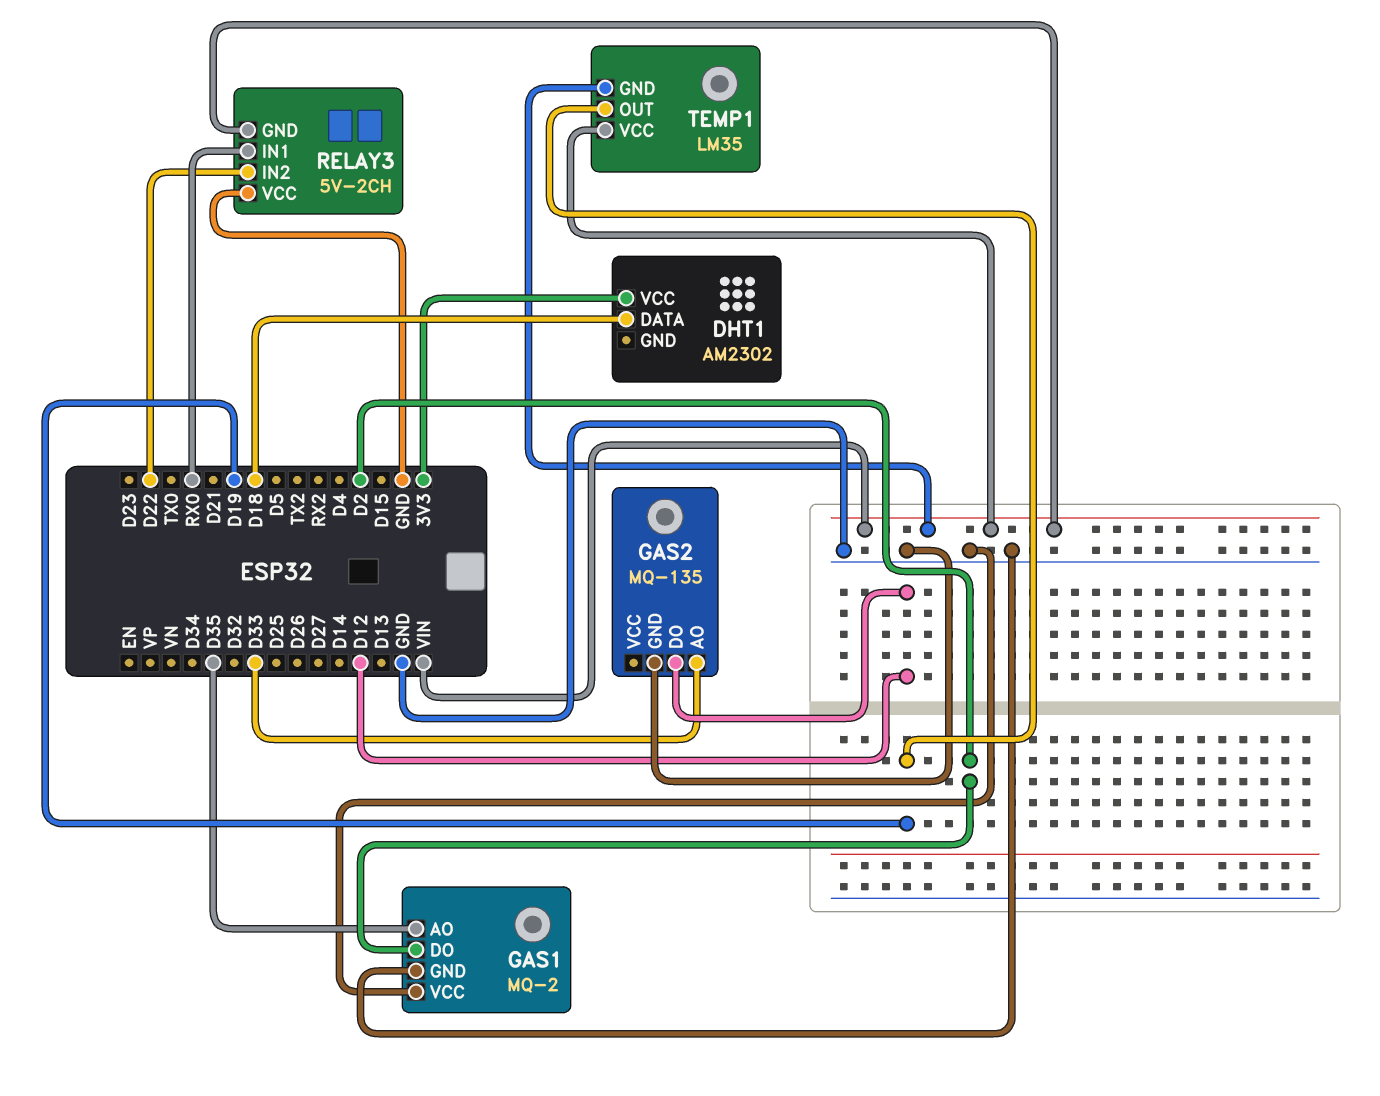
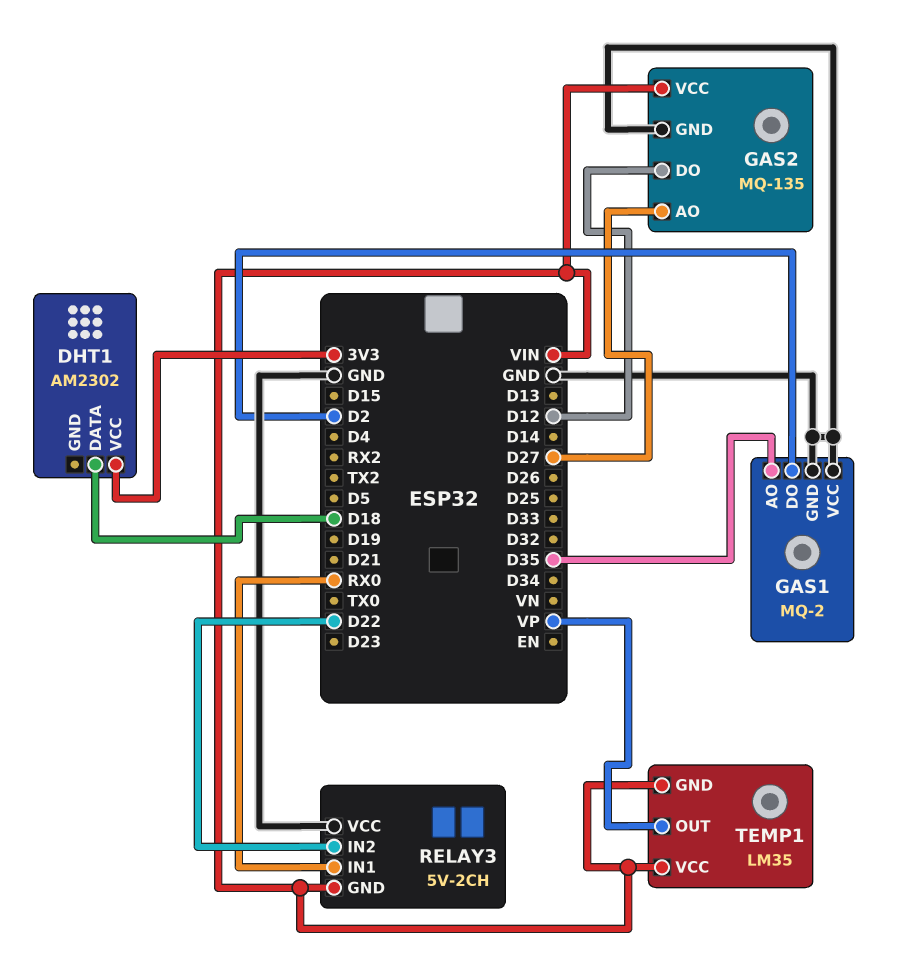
GAS2 pin AO: D33 -> D27
GAS2 pin VCC: none -> VIN
TEMP1 pin OUT: D19 -> VP

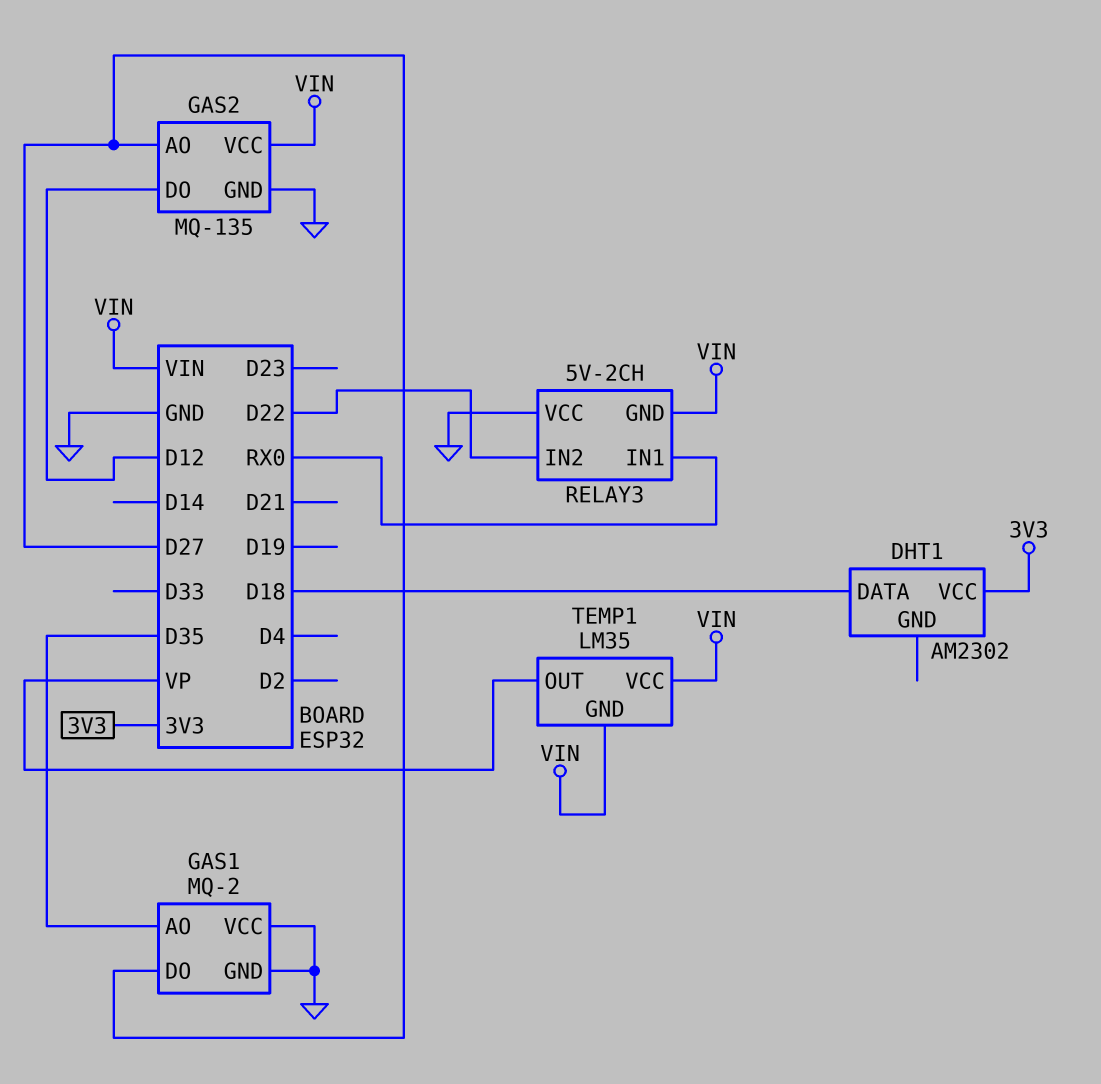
GAS1 pin DO: D2 -> D27

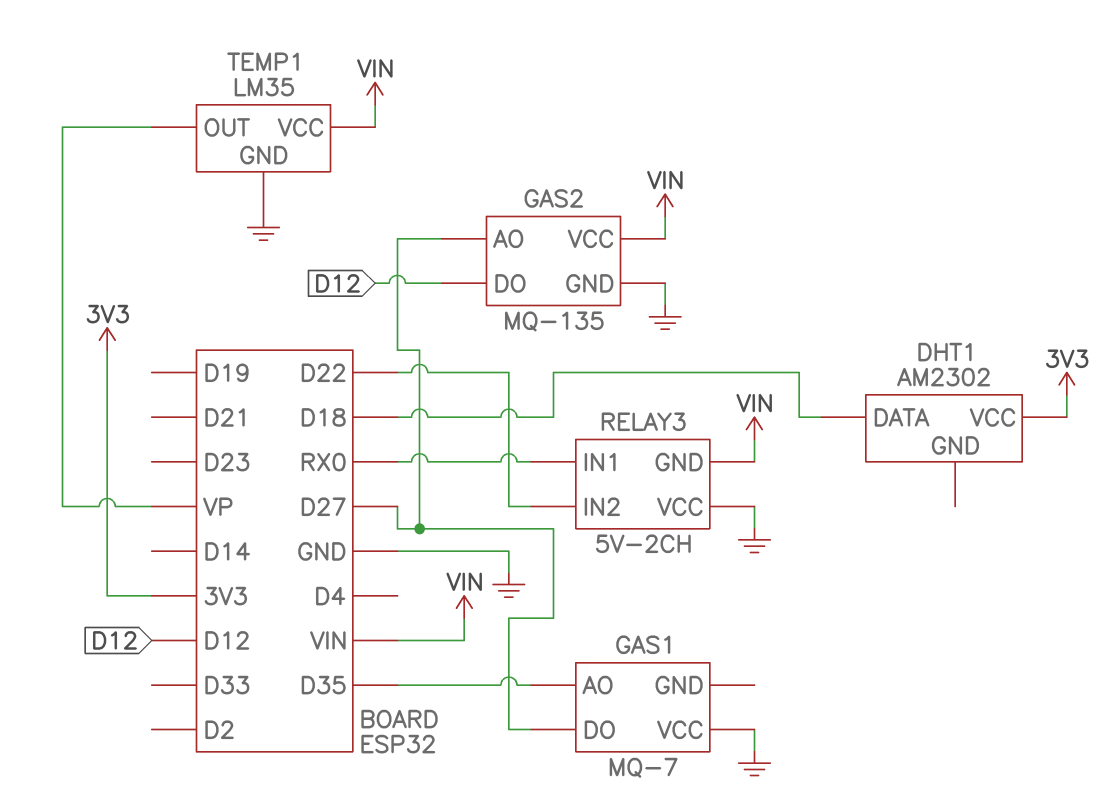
GAS1: MQ-2 -> MQ-7
GAS1 pin GND: GND -> none
TEMP1 pin GND: VIN -> GND

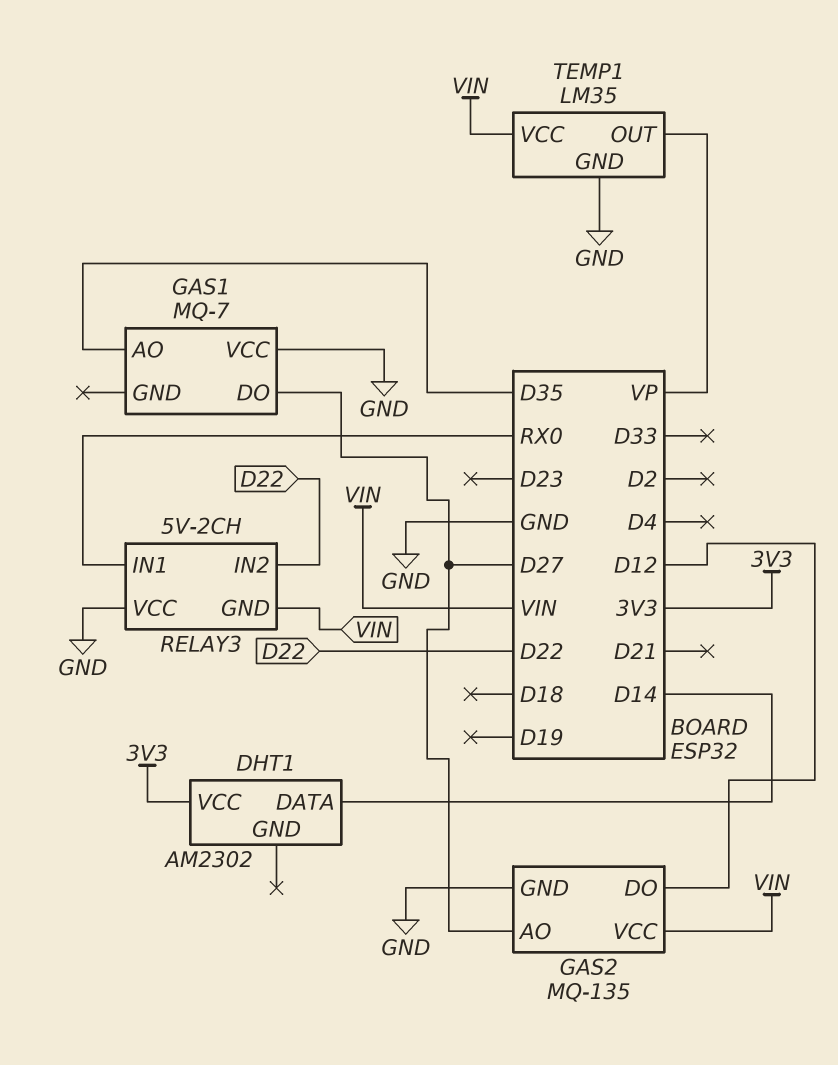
DHT1 pin DATA: D18 -> D14

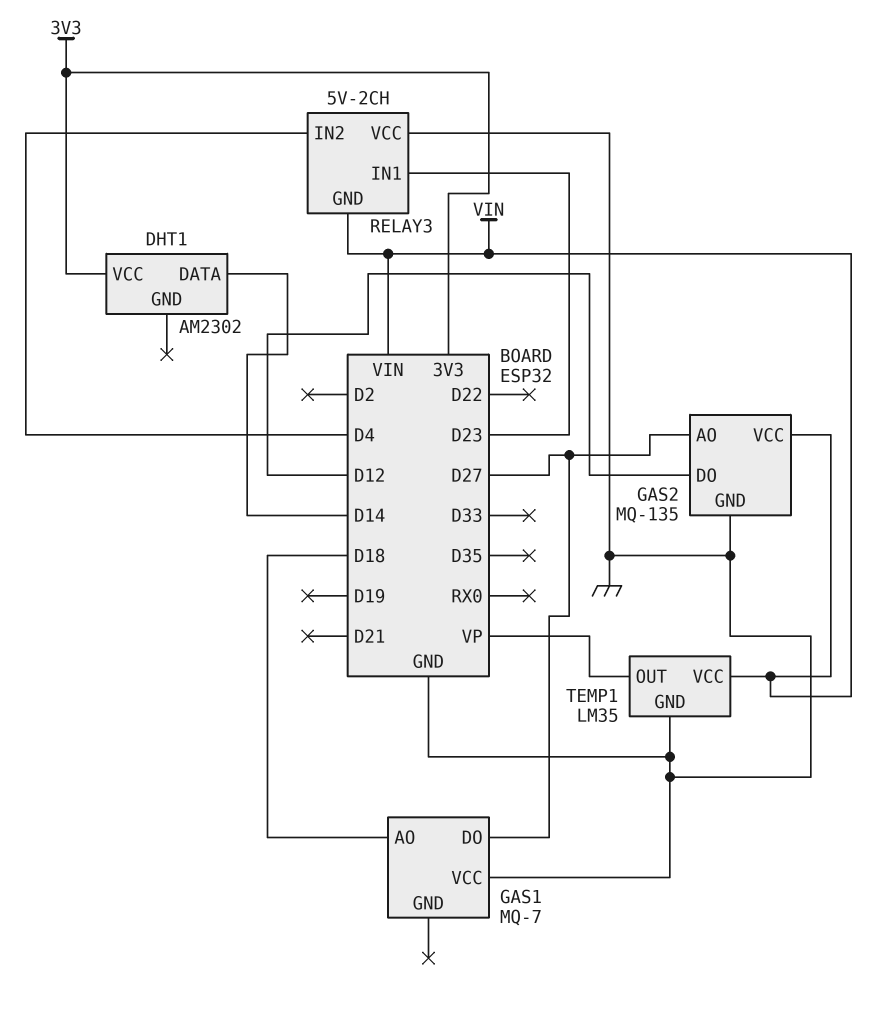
GAS1 pin AO: D35 -> D18
RELAY3 pin IN1: RX0 -> D23
RELAY3 pin IN2: D22 -> D4

